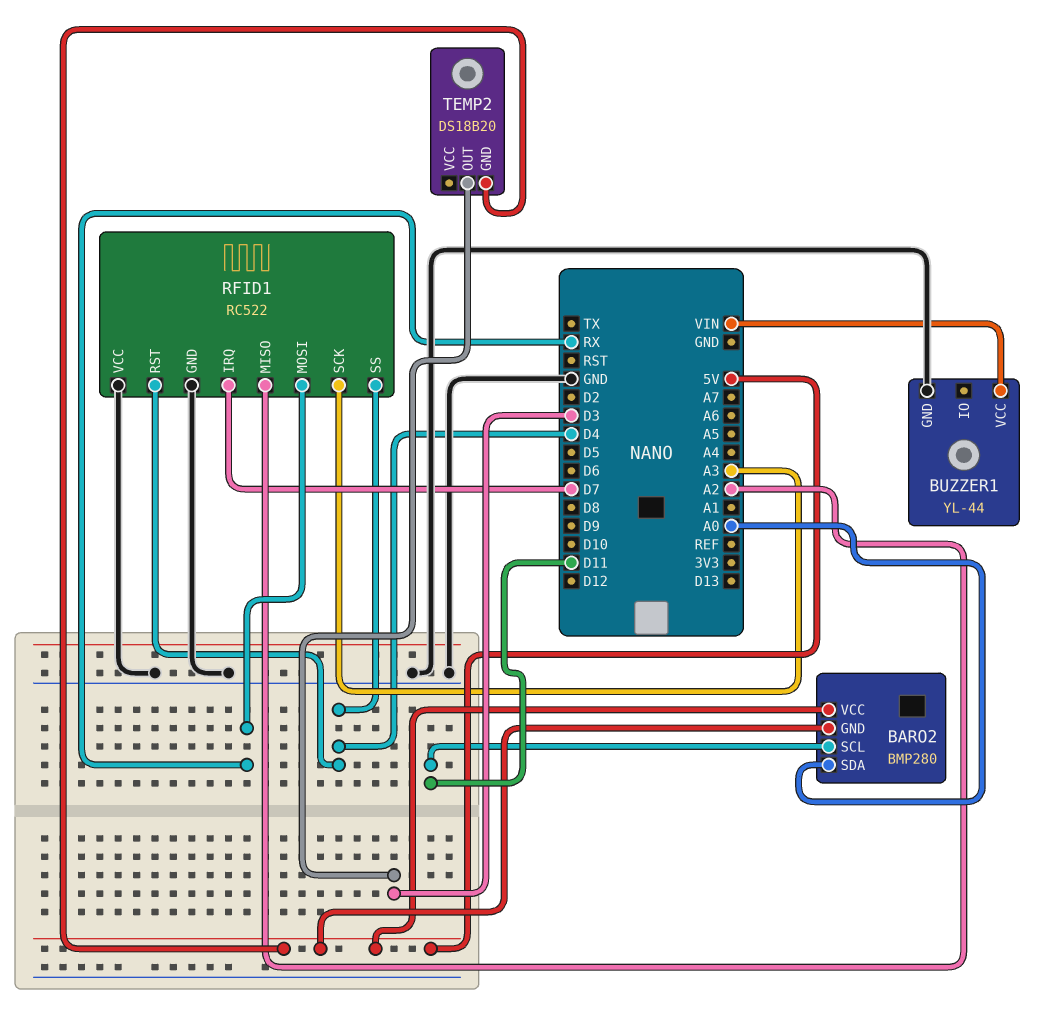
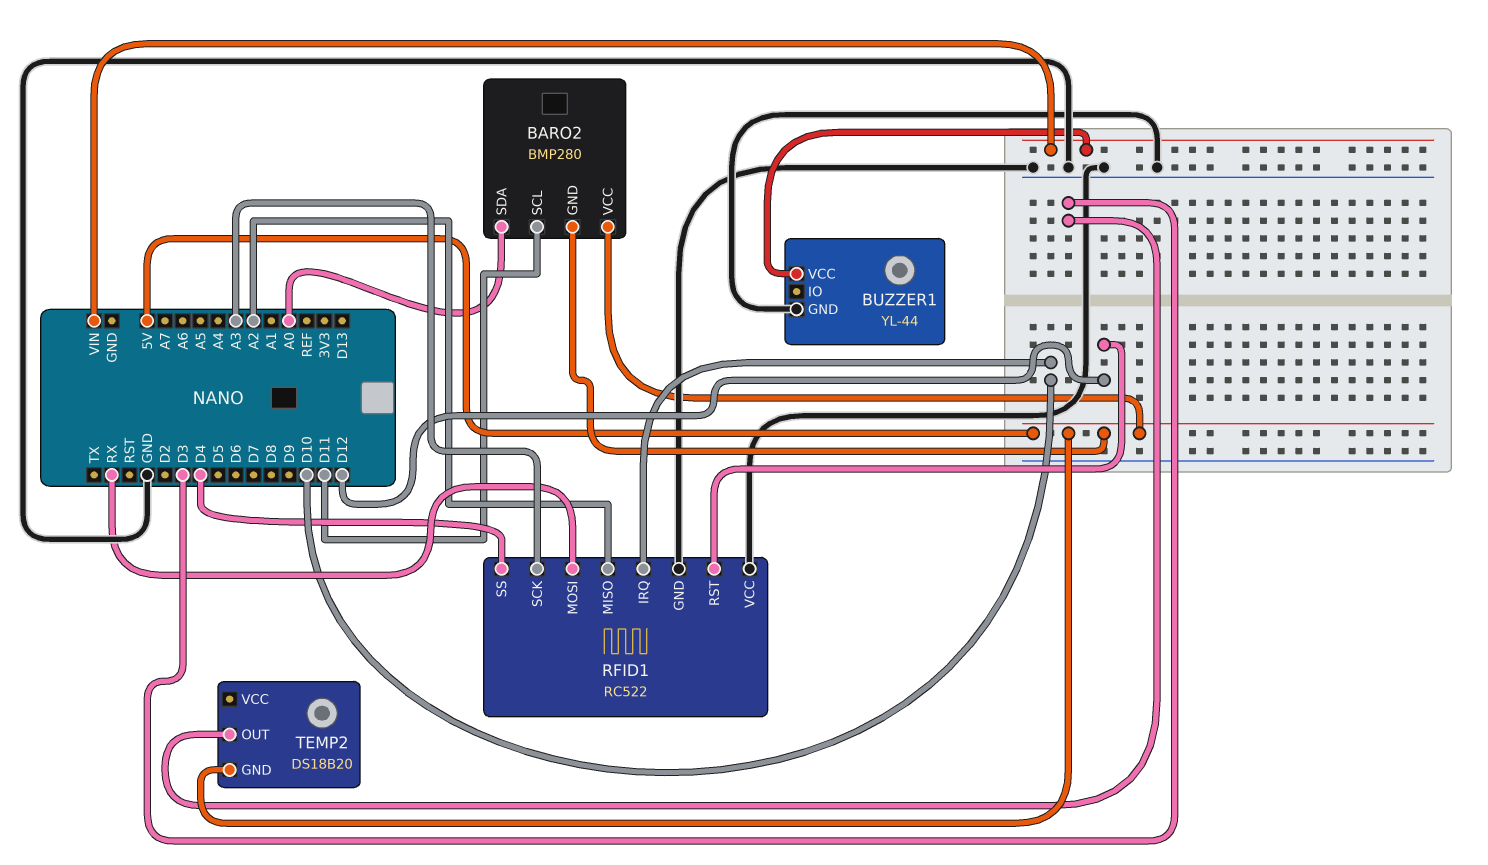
RFID1 pin IRQ: D7 -> D10
RFID1 pin RST: D4 -> D12

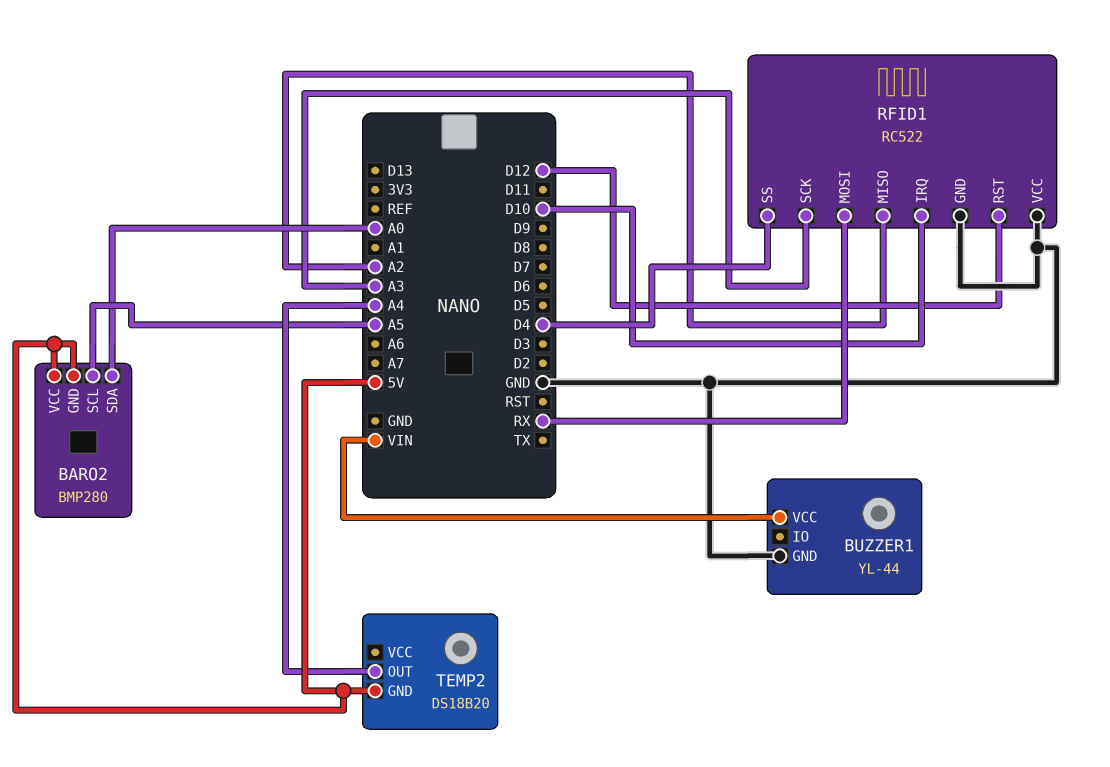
BARO2 pin SCL: D11 -> A5
TEMP2 pin OUT: D3 -> A4

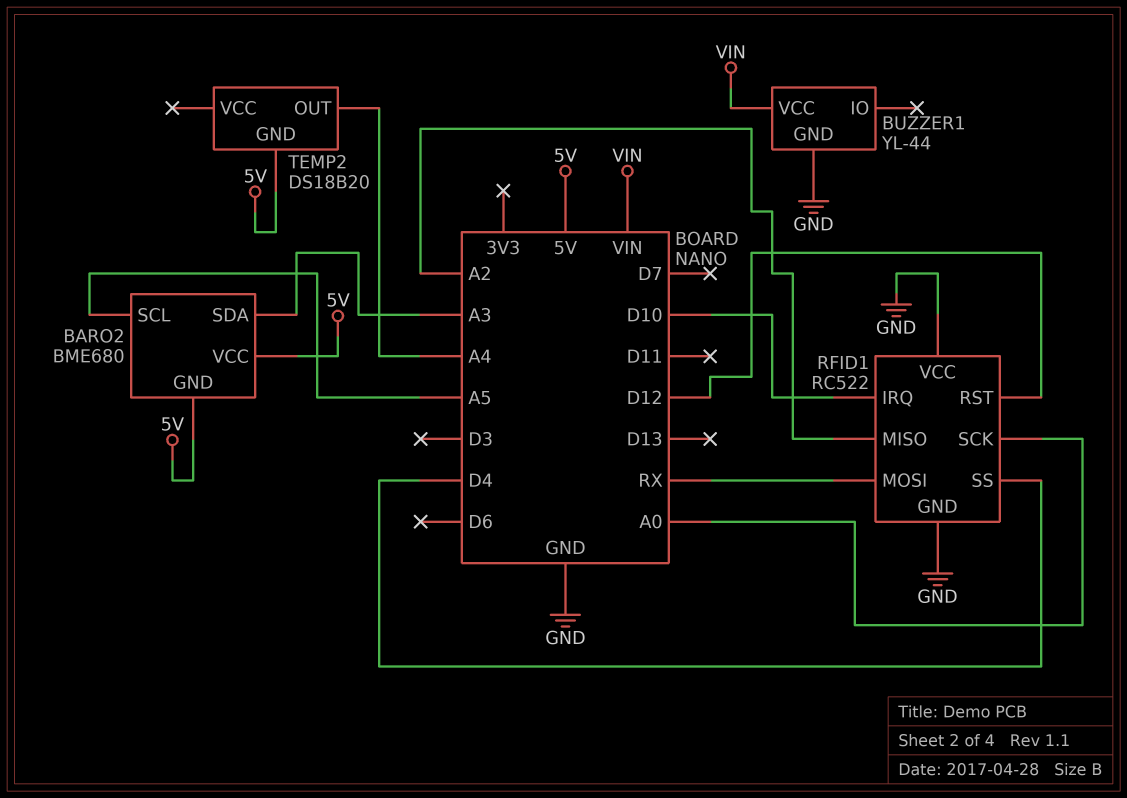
BARO2: BMP280 -> BME680
BARO2 pin SDA: A0 -> A3
RFID1 pin SCK: A3 -> A0

